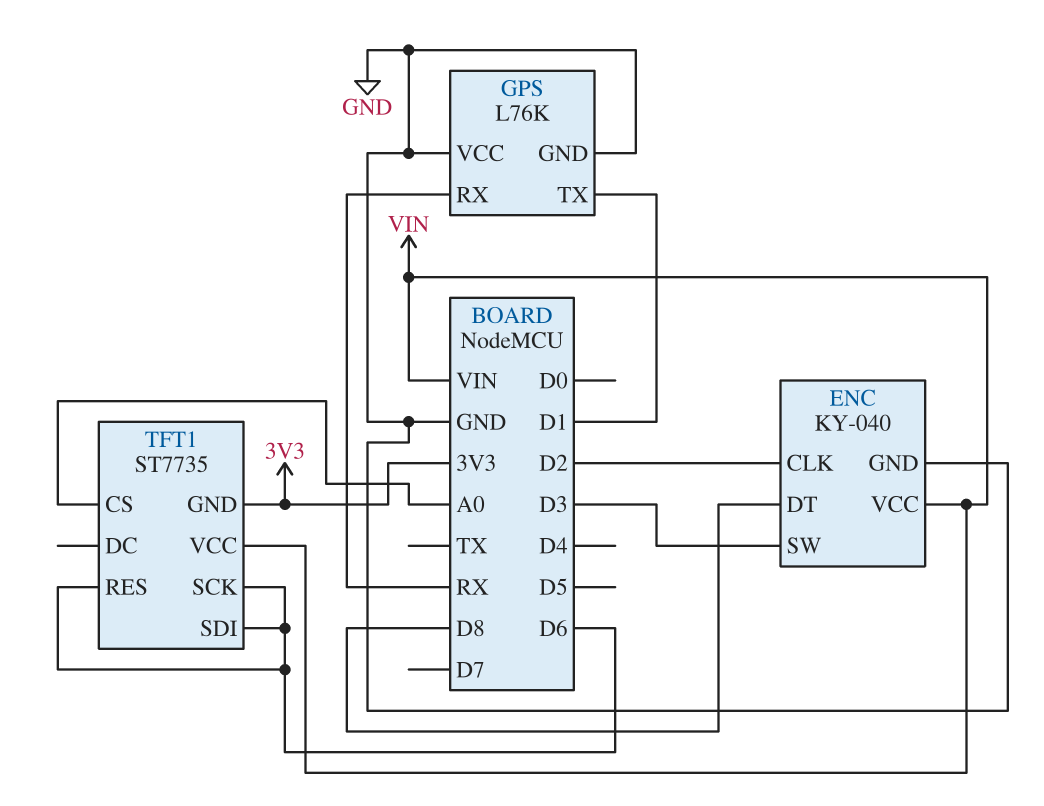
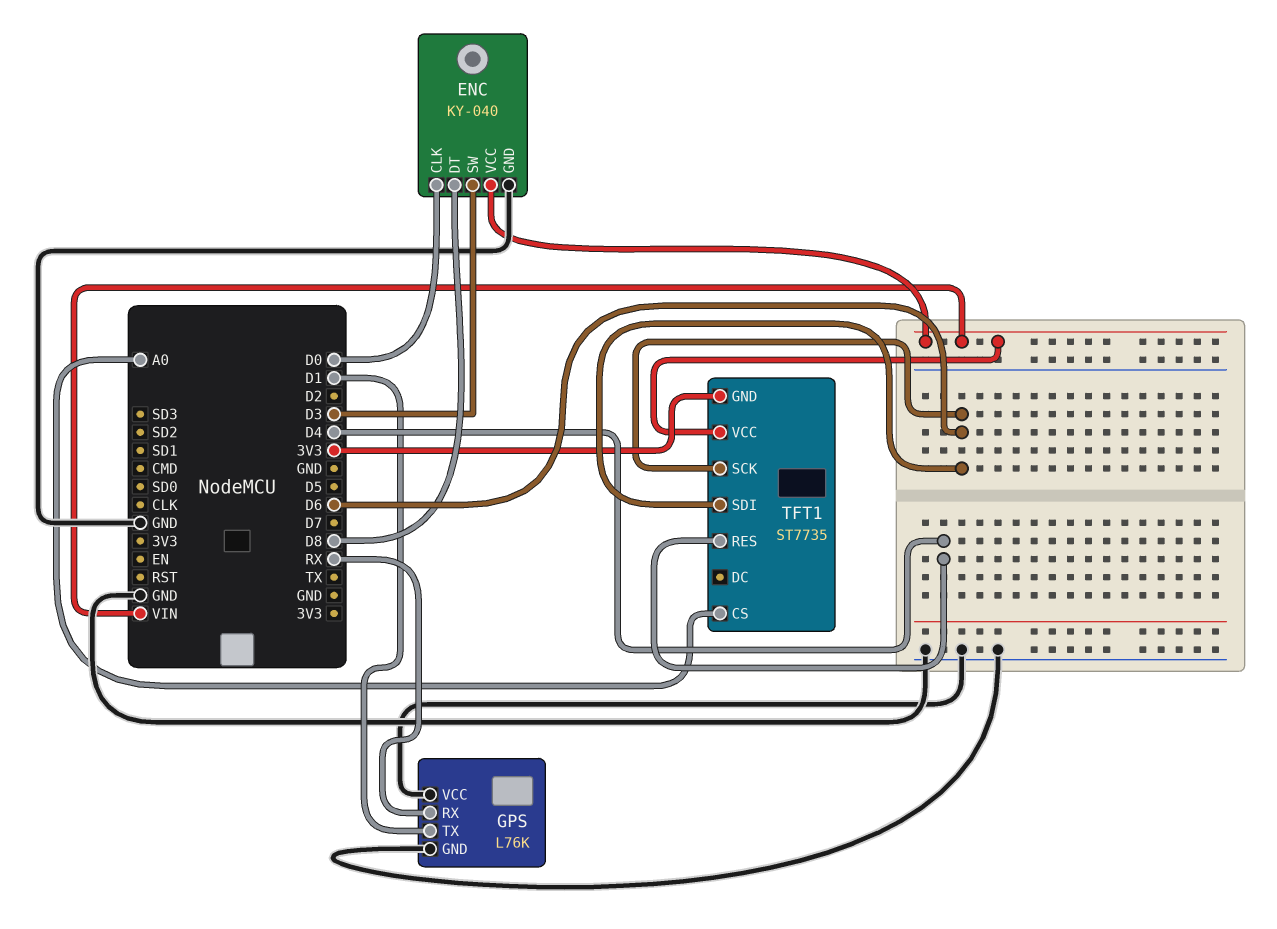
ENC pin CLK: D2 -> D0
TFT1 pin RES: D6 -> D4

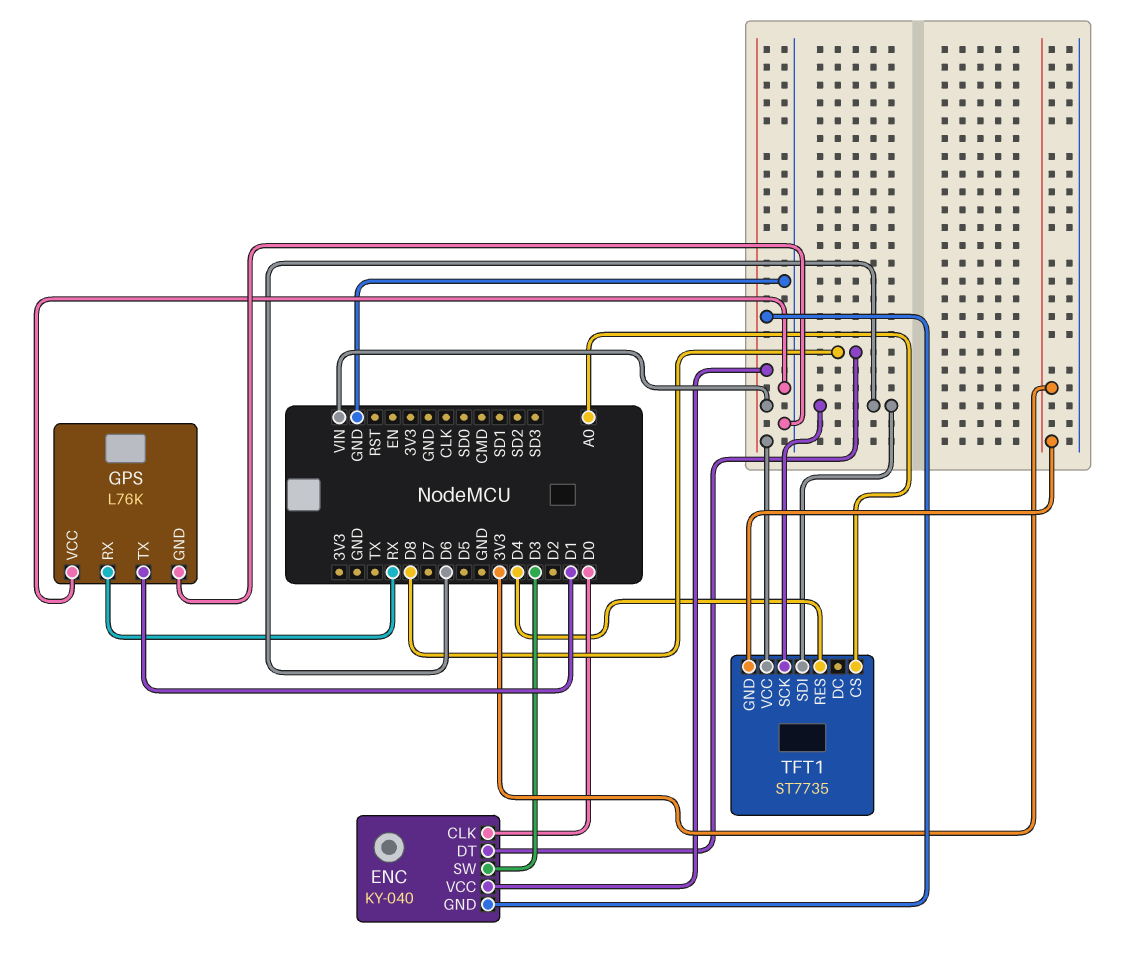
ENC pin GND: GND -> VIN

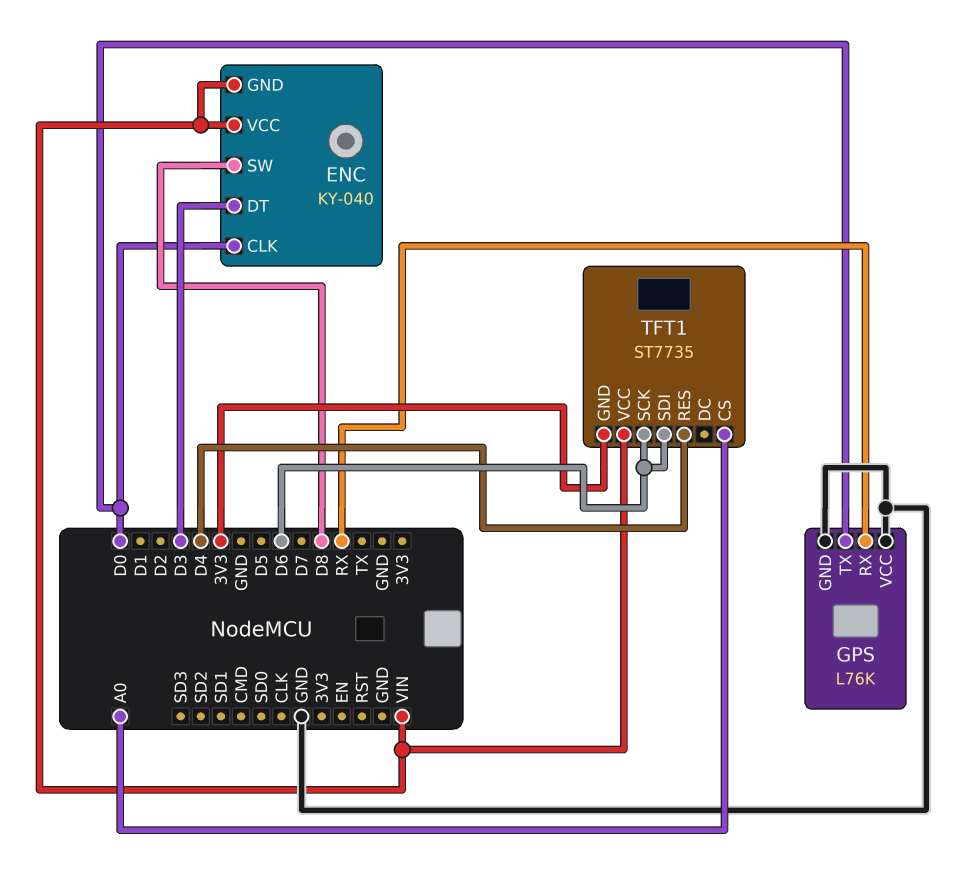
ENC pin DT: D8 -> D3
ENC pin SW: D3 -> D8
GPS pin TX: D1 -> D0

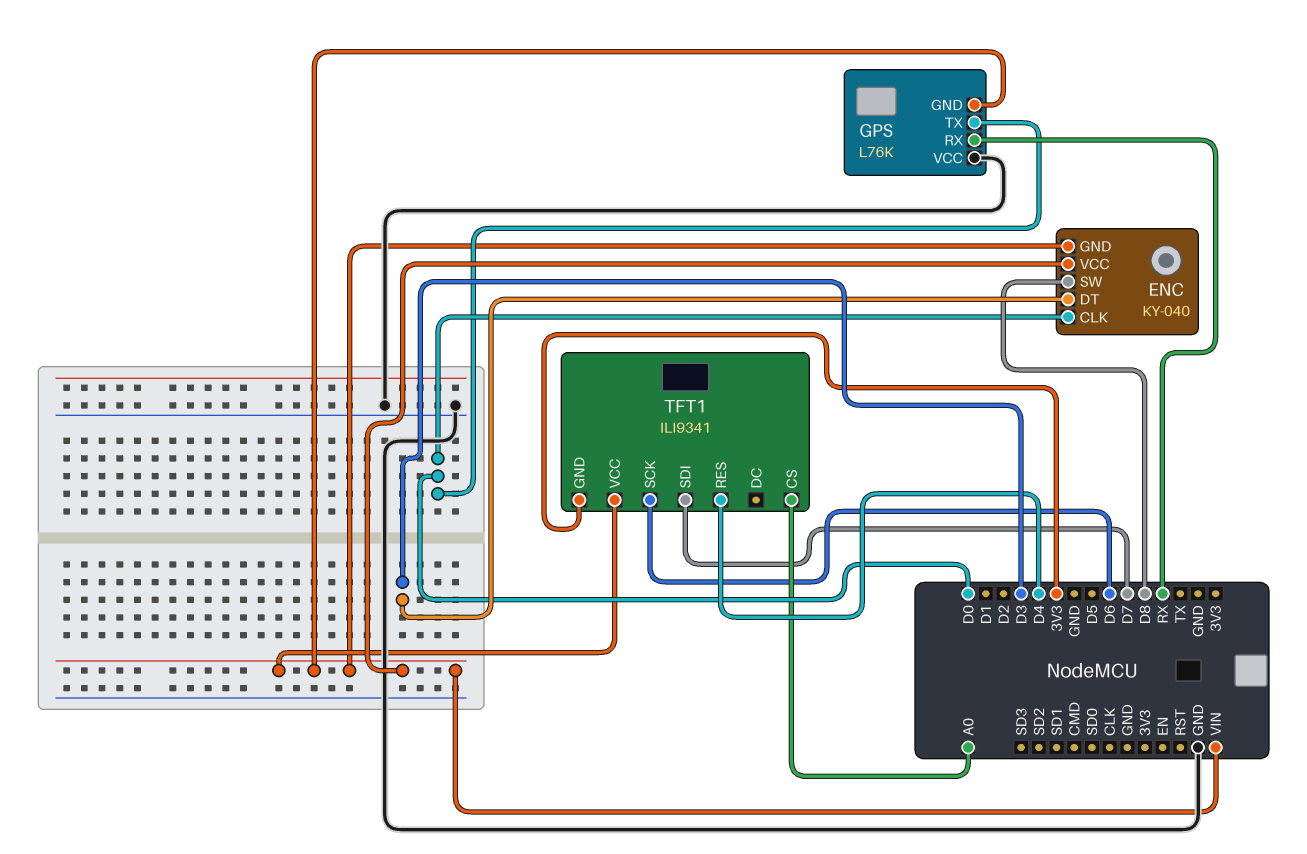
GPS pin GND: GND -> VIN
TFT1: ST7735 -> ILI9341
TFT1 pin SDI: D6 -> D7

